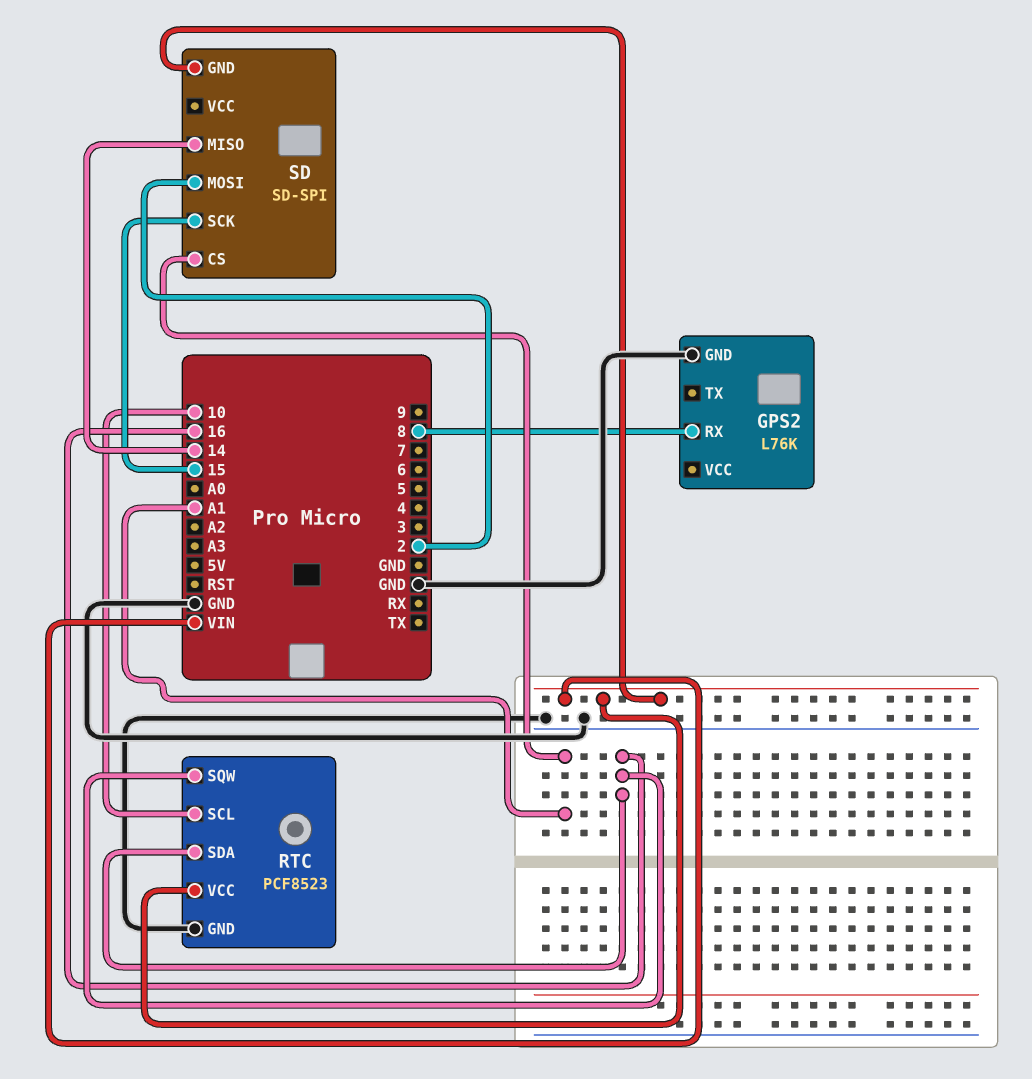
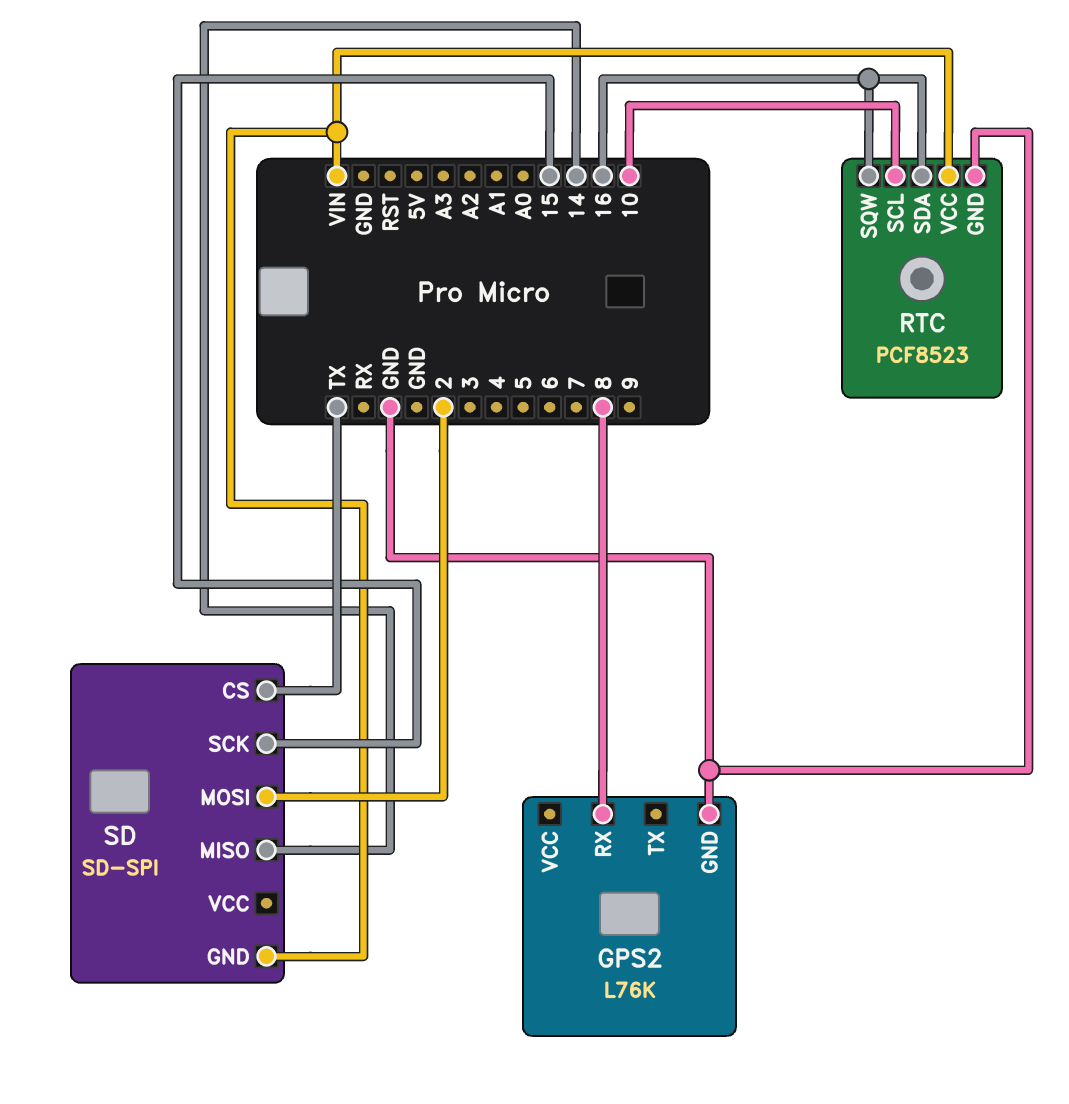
SD pin CS: A1 -> TX

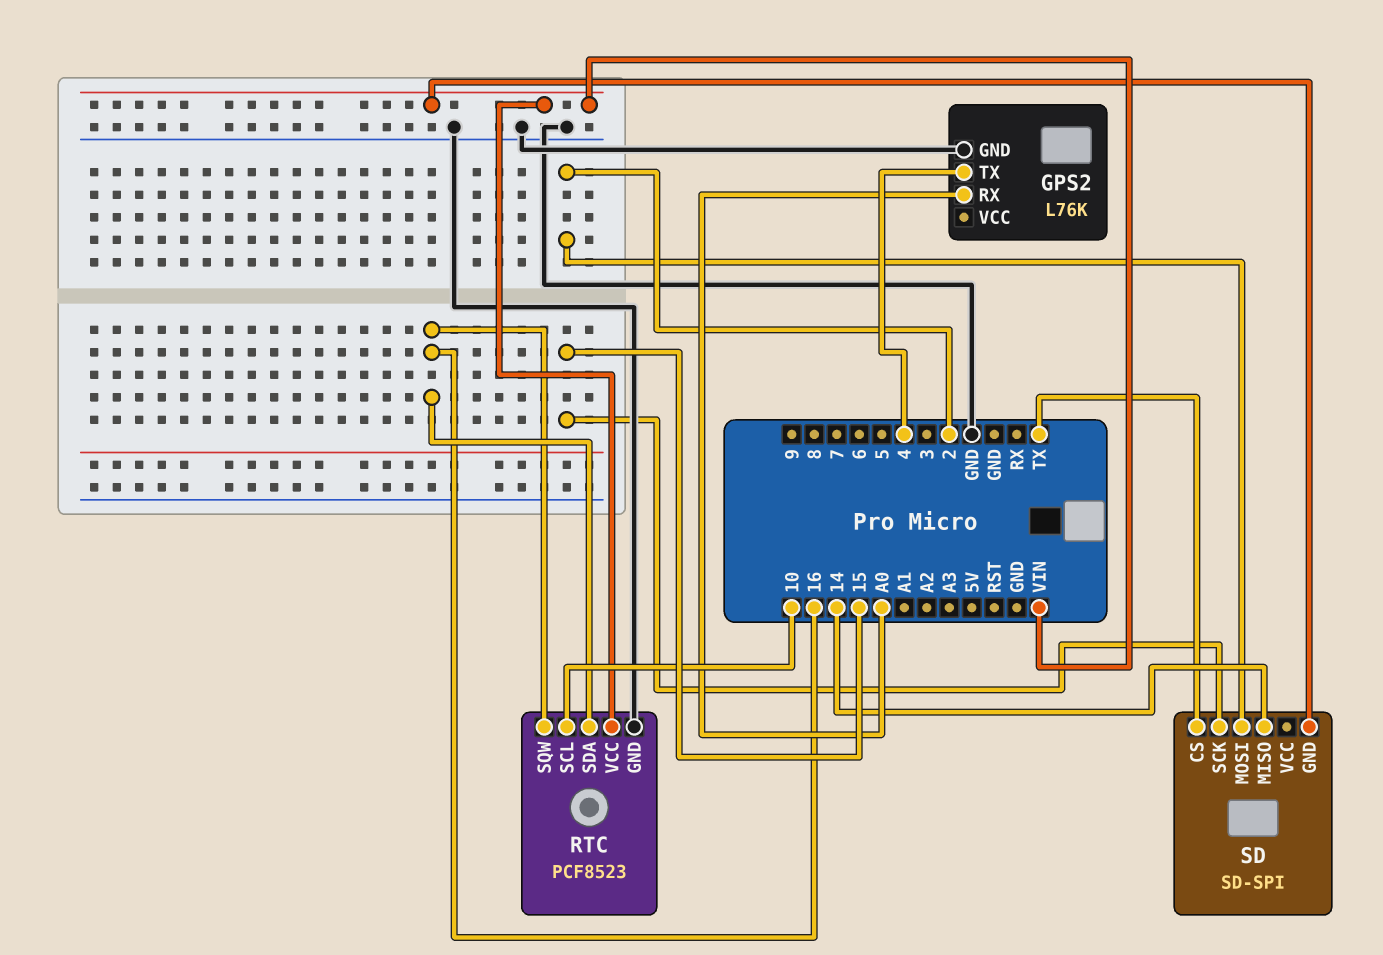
GPS2 pin RX: 8 -> A0
GPS2 pin TX: none -> 4

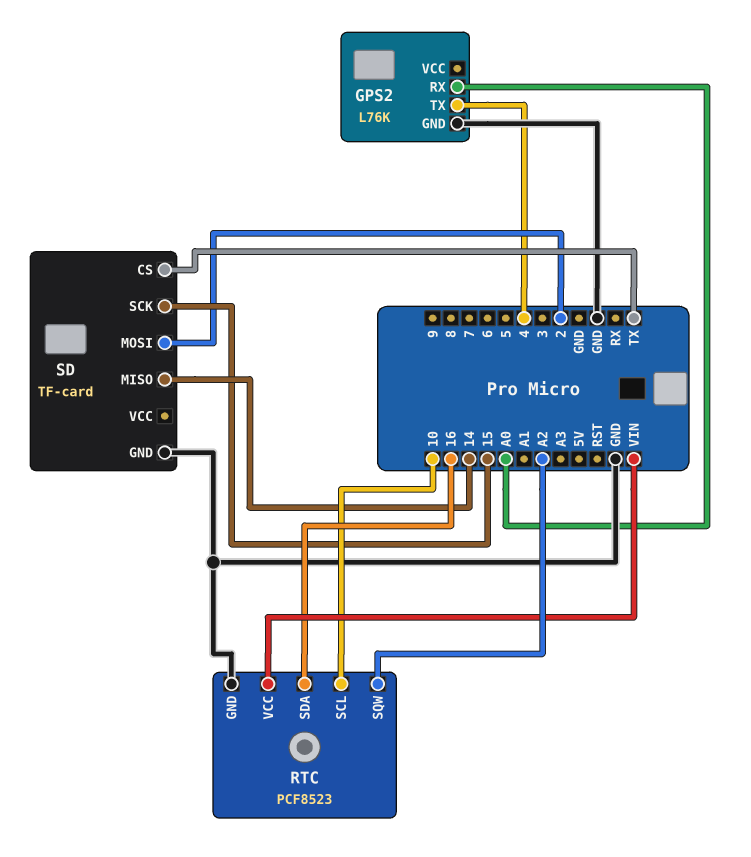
RTC pin SQW: 16 -> A2
SD: SD-SPI -> TF-card
SD pin GND: VIN -> GND

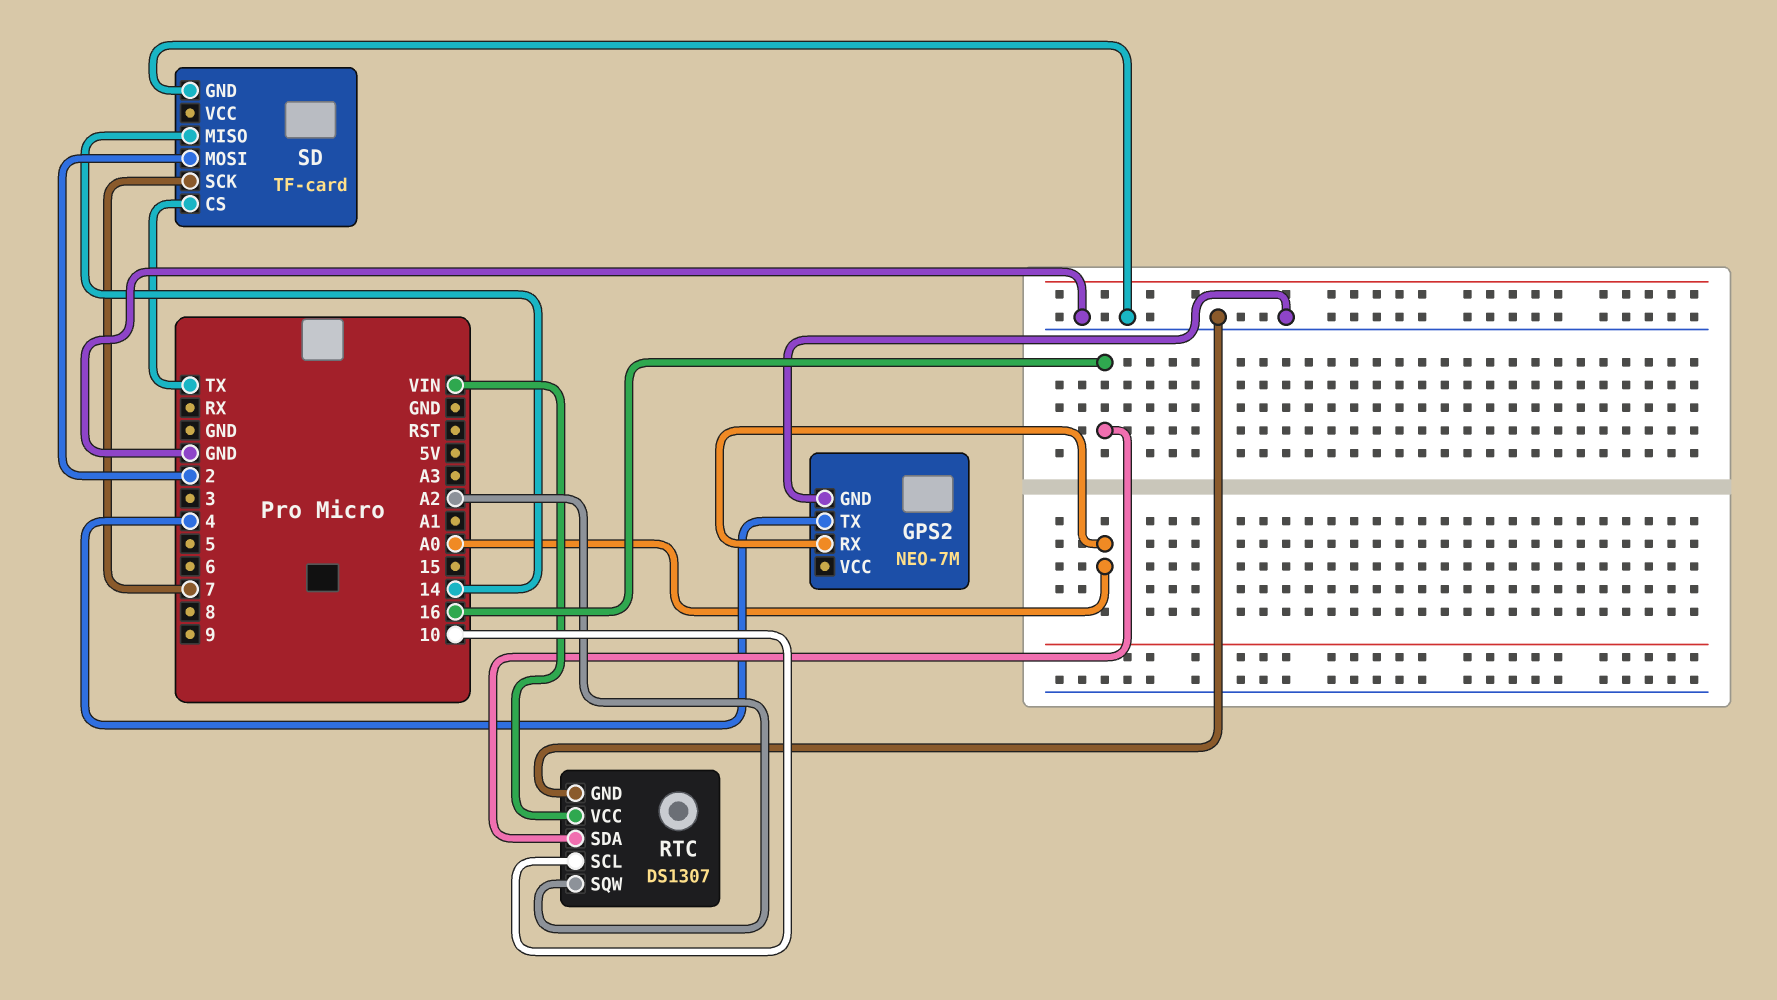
GPS2: L76K -> NEO-7M
RTC: PCF8523 -> DS1307
SD pin SCK: 15 -> 7

